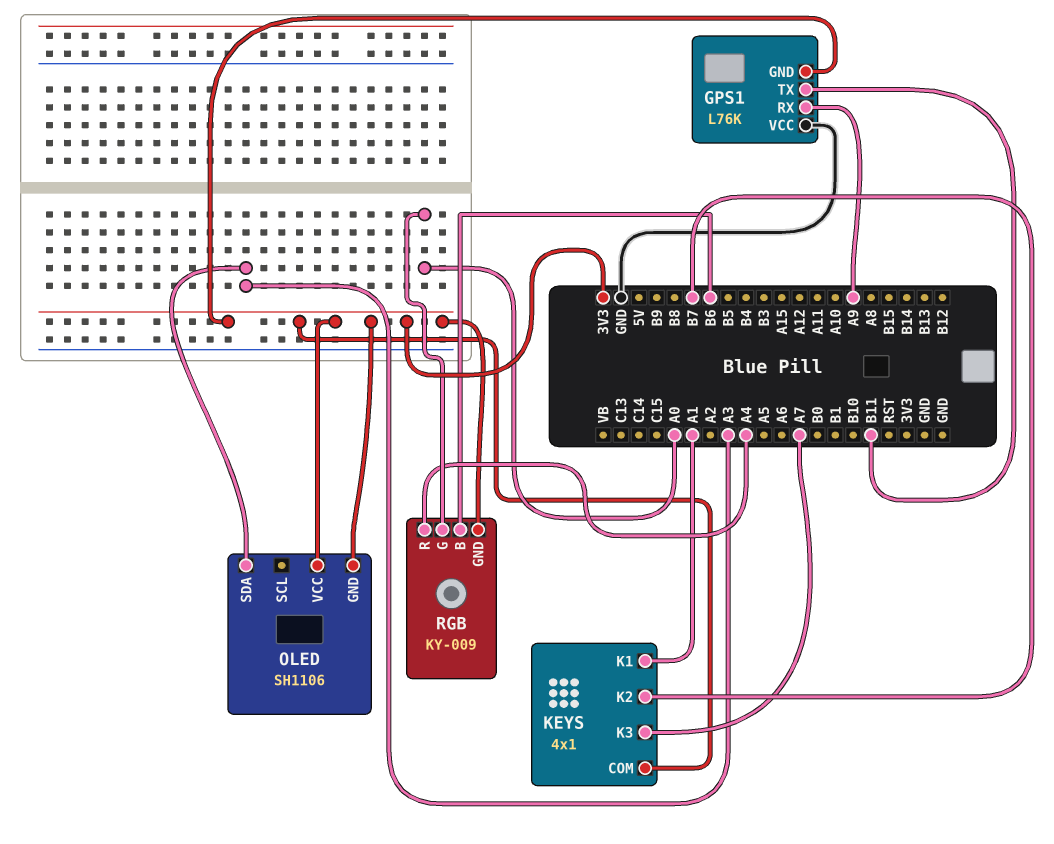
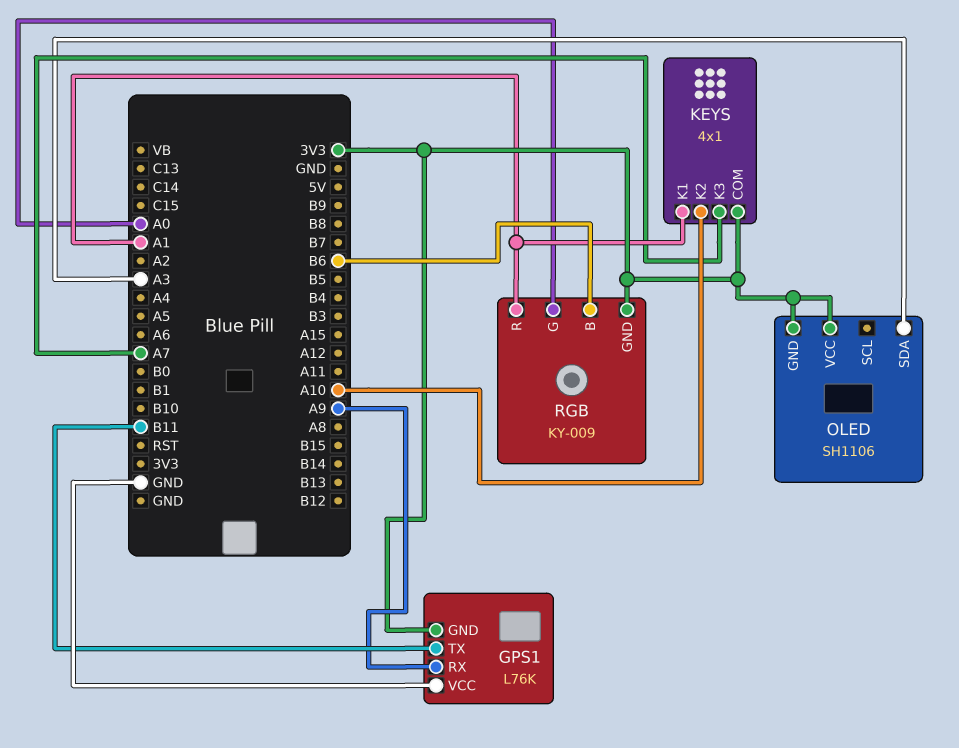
KEYS pin K2: B7 -> A10
RGB pin R: A4 -> A1

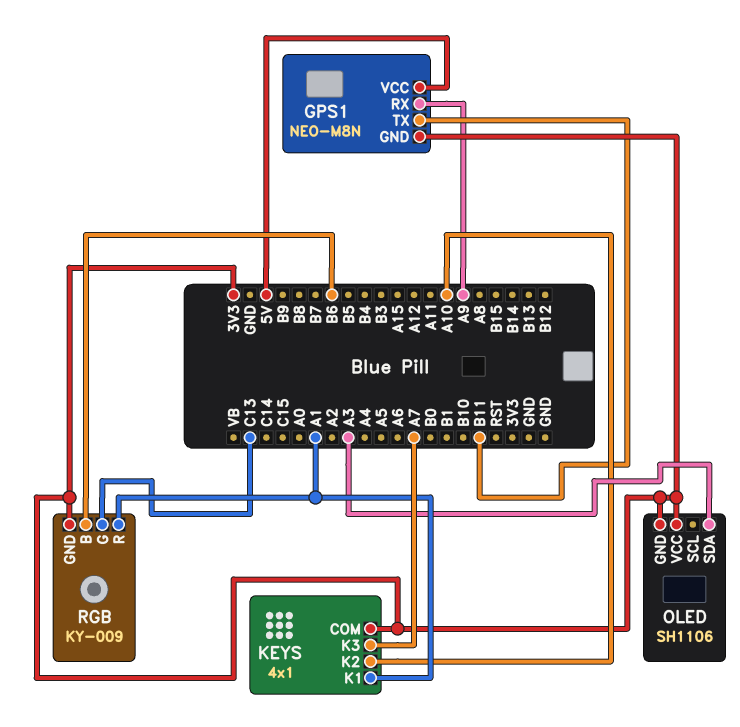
GPS1: L76K -> NEO-M8N
GPS1 pin VCC: GND -> 5V
RGB pin G: A0 -> C13

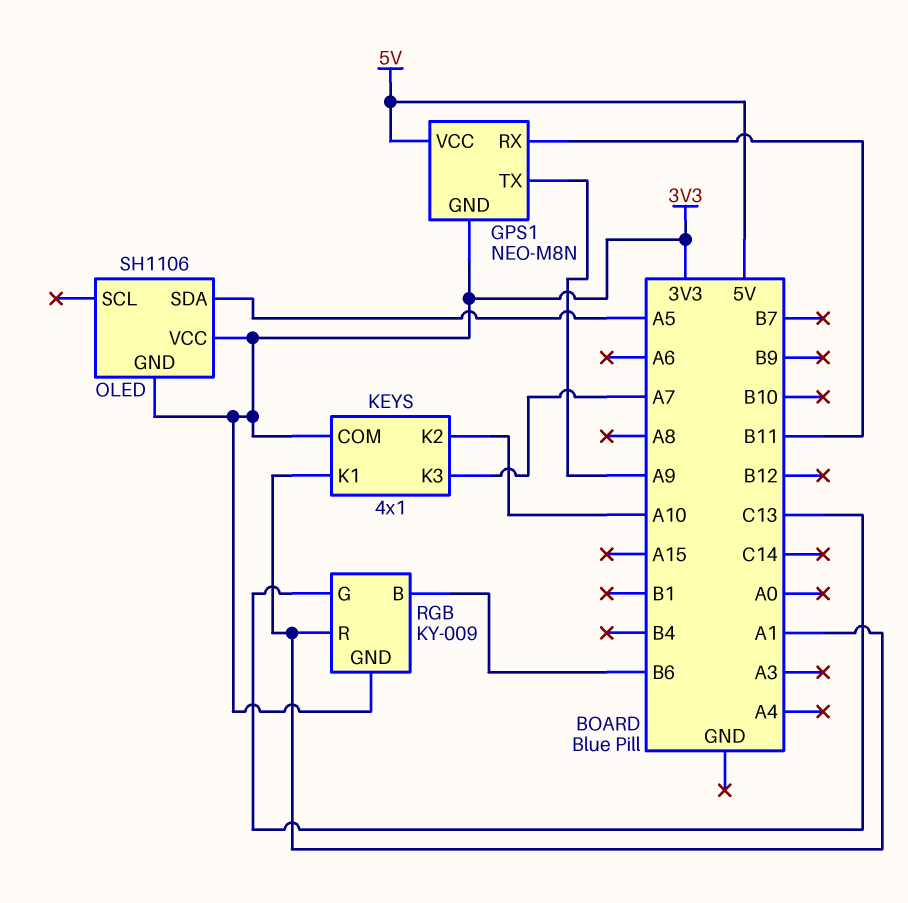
GPS1 pin RX: A9 -> B11
GPS1 pin TX: B11 -> A9
OLED pin SDA: A3 -> A5

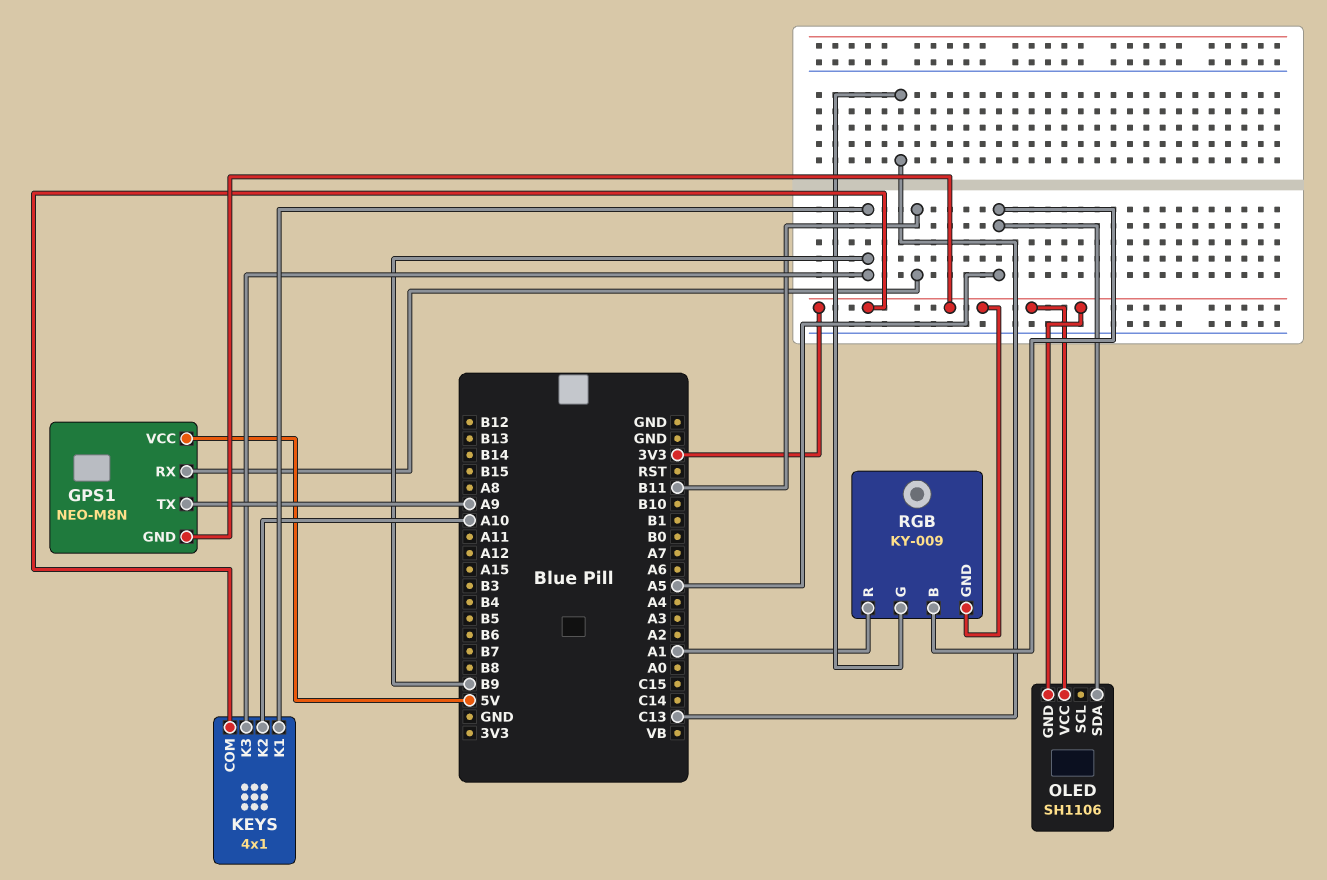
KEYS pin K1: A1 -> B9
KEYS pin K3: A7 -> B9
RGB pin B: B6 -> A5

